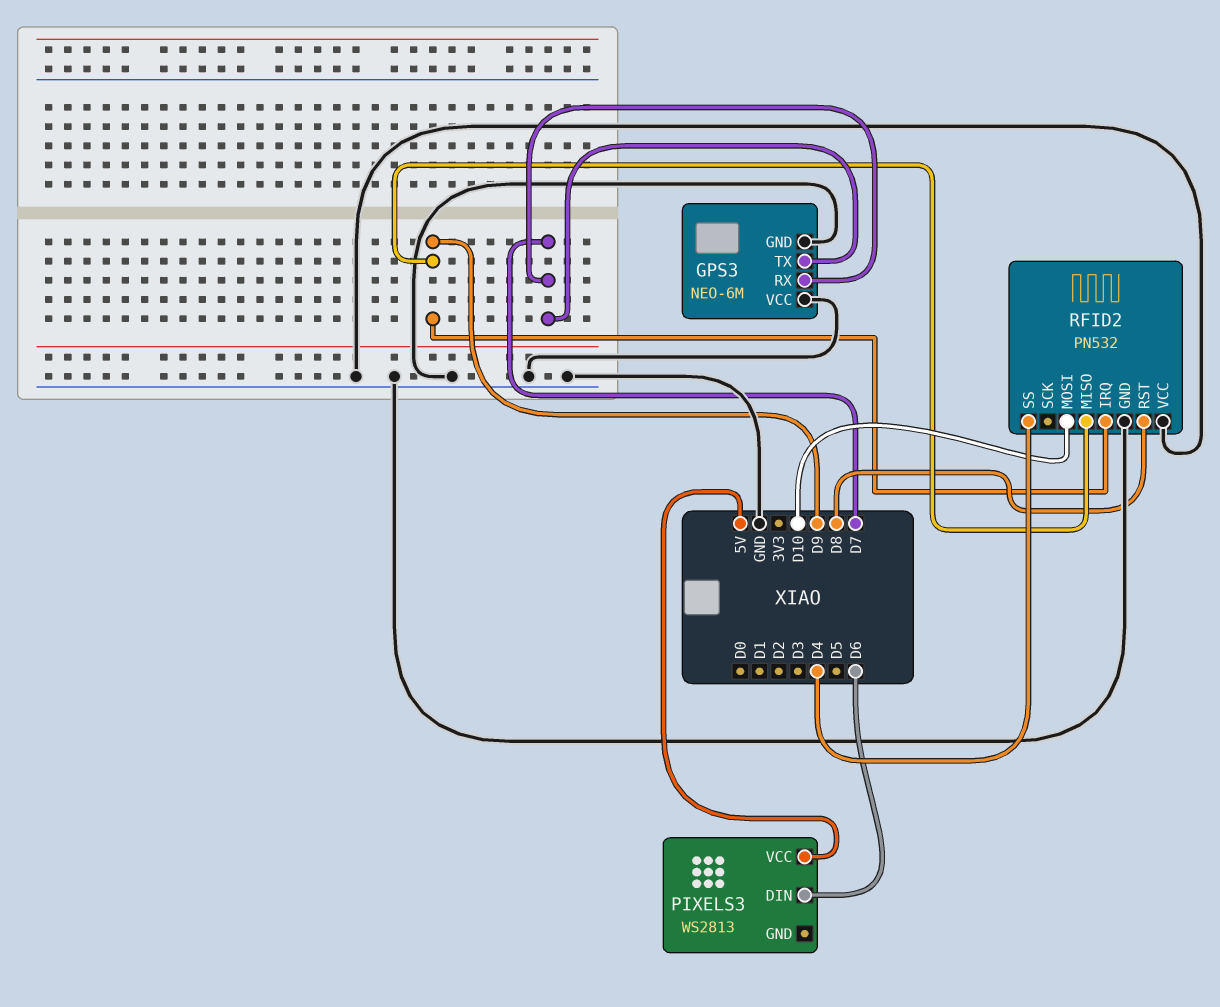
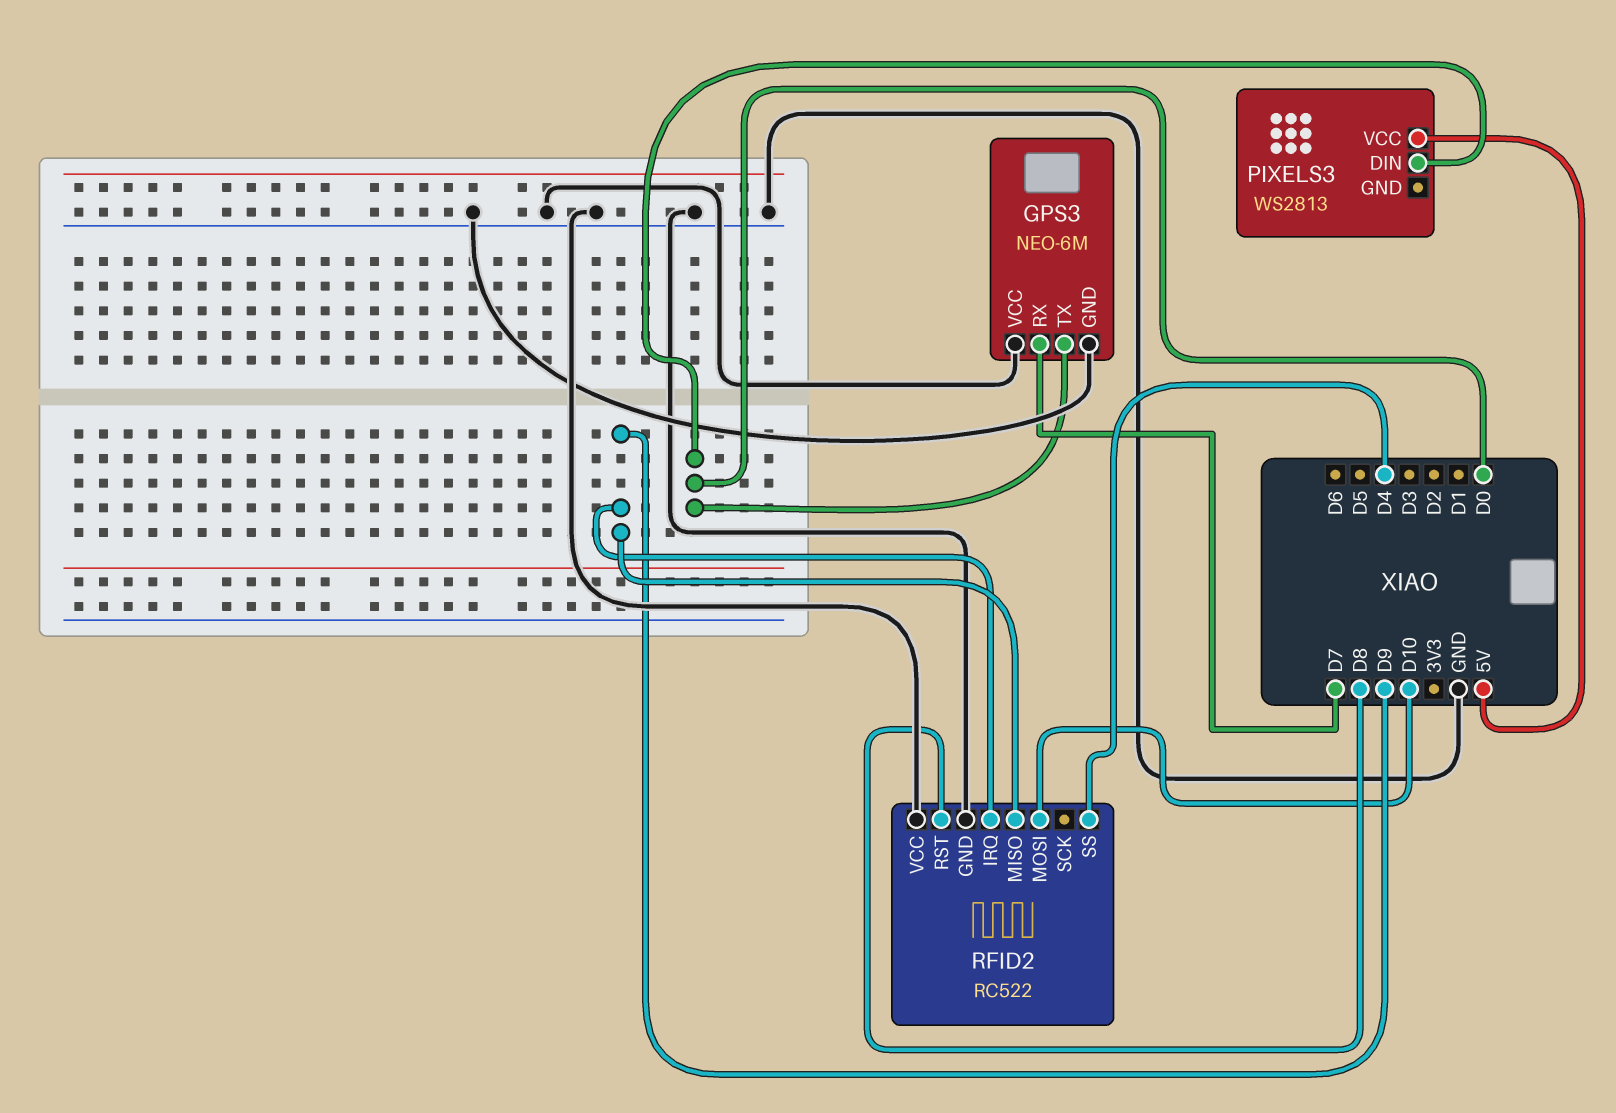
GPS3 pin TX: D7 -> D0
PIXELS3 pin DIN: D6 -> D0
RFID2: PN532 -> RC522

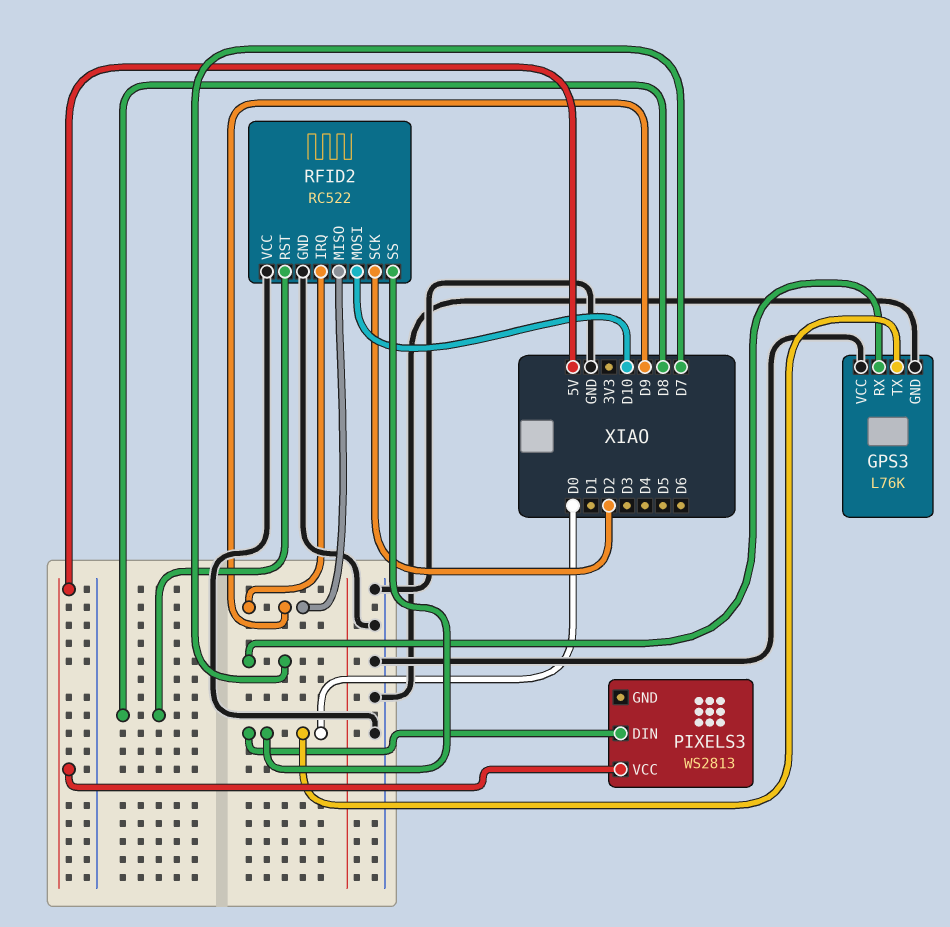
GPS3: NEO-6M -> L76K
RFID2 pin SCK: none -> D2
RFID2 pin SS: D4 -> D0

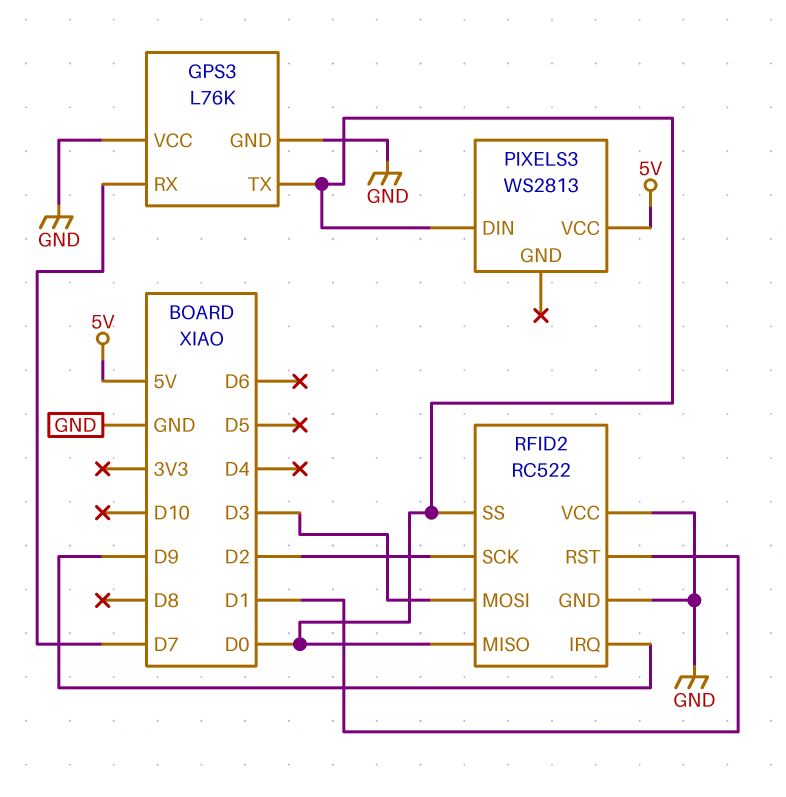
RFID2 pin MISO: D9 -> D0
RFID2 pin MOSI: D10 -> D3
RFID2 pin RST: D8 -> D1

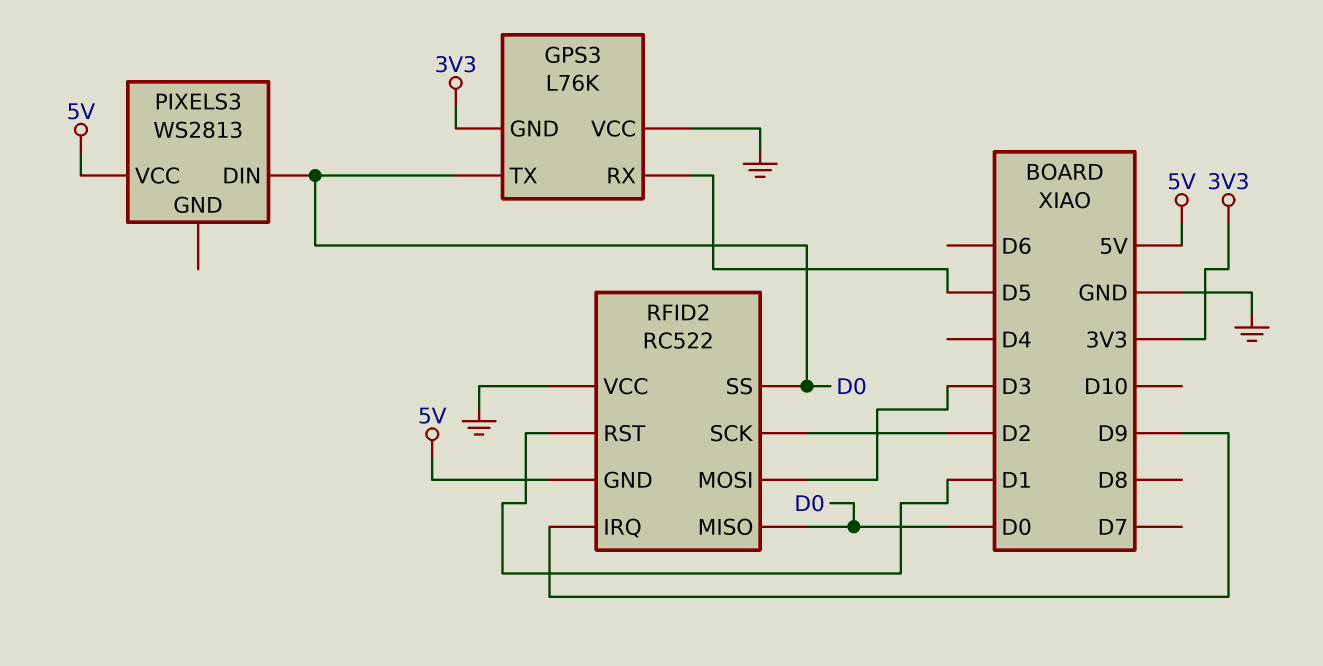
GPS3 pin GND: GND -> 3V3
GPS3 pin RX: D7 -> D5
RFID2 pin GND: GND -> 5V

